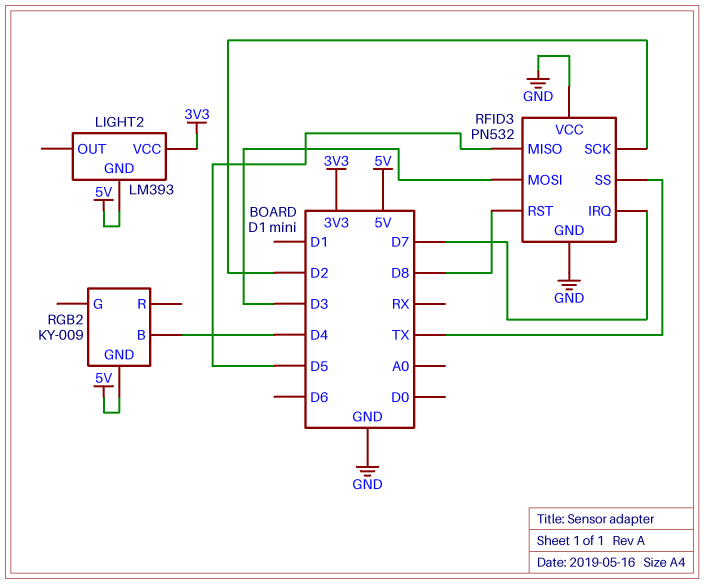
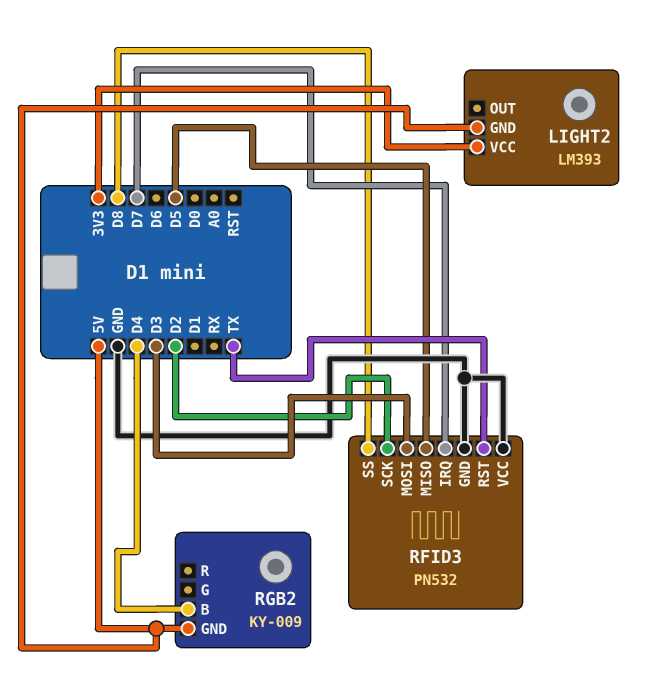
RFID3 pin RST: D8 -> TX
RFID3 pin SS: TX -> D8

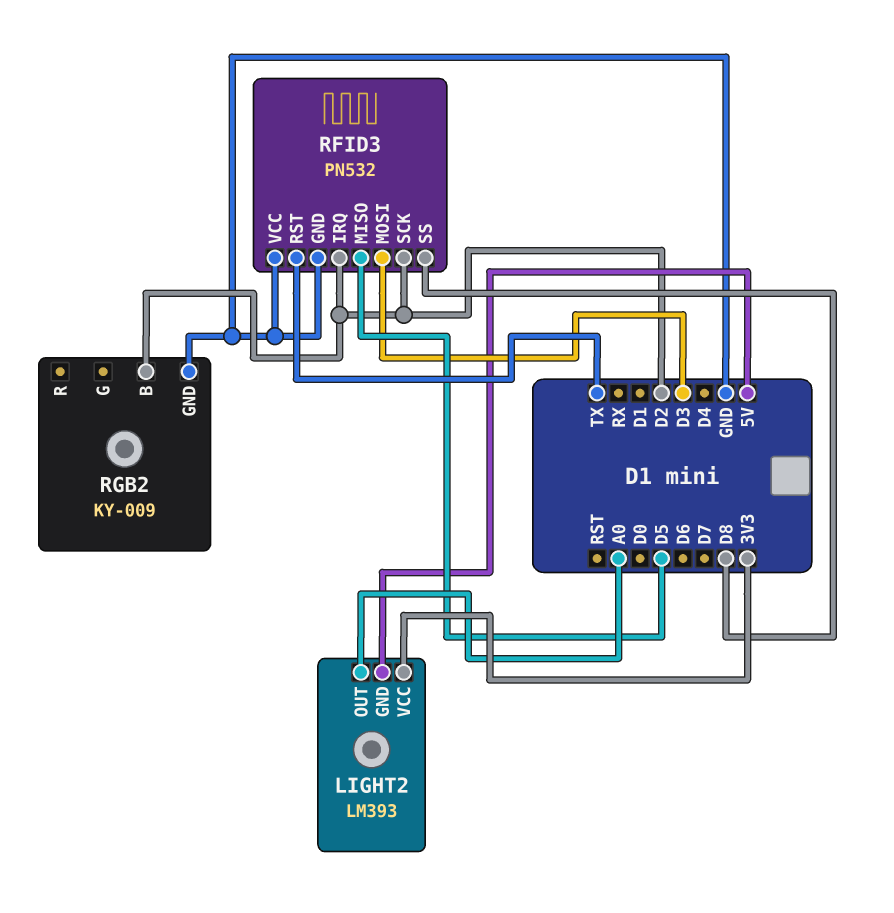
LIGHT2 pin OUT: none -> A0
RFID3 pin IRQ: D7 -> D2
RGB2 pin B: D4 -> D2
RGB2 pin GND: 5V -> GND

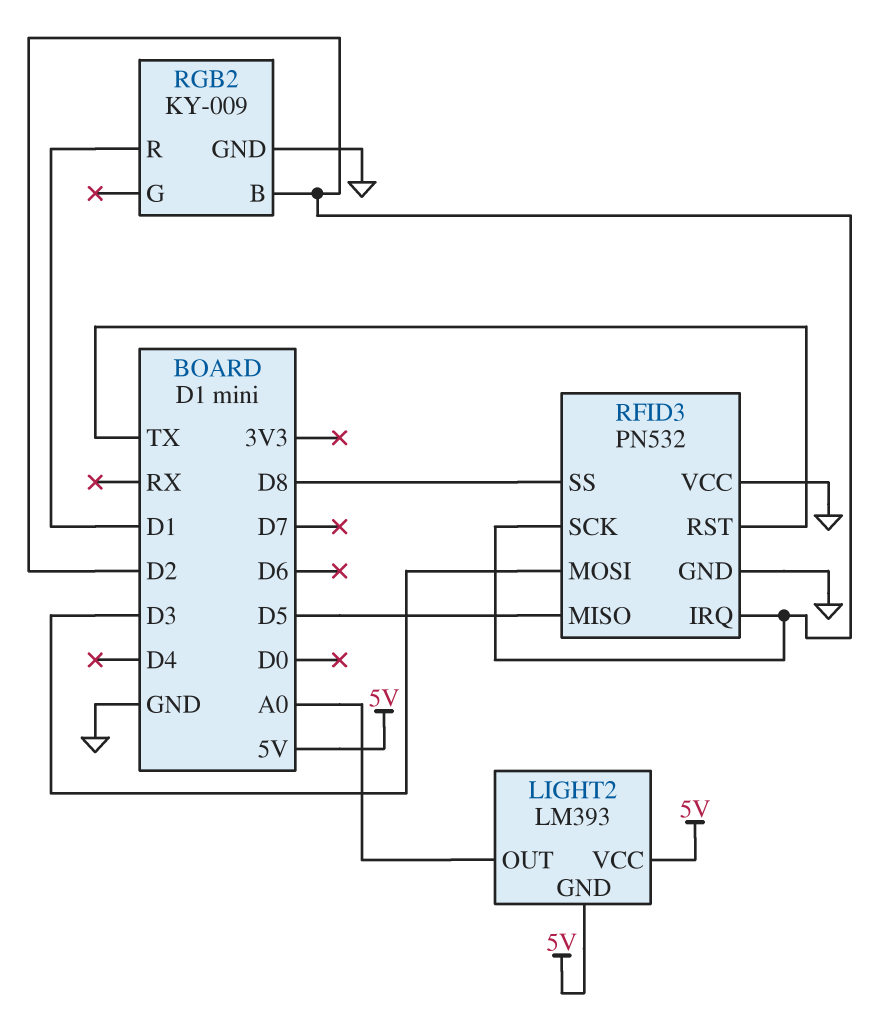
LIGHT2 pin VCC: 3V3 -> 5V
RGB2 pin R: none -> D1

